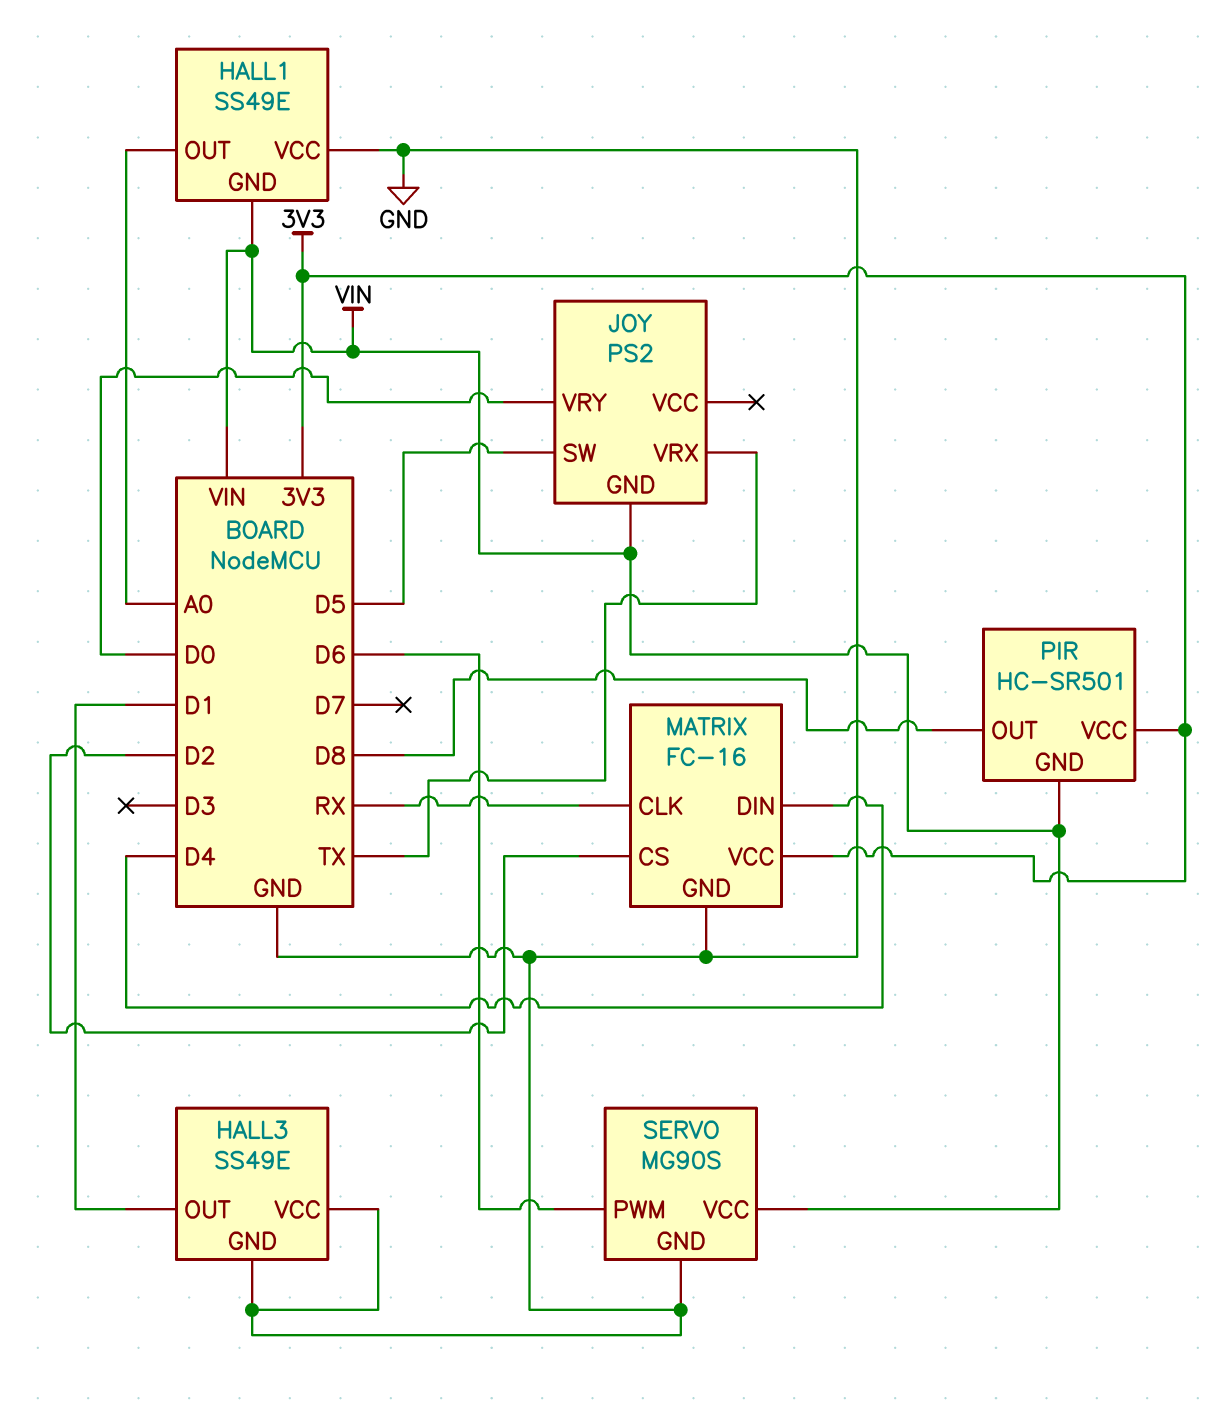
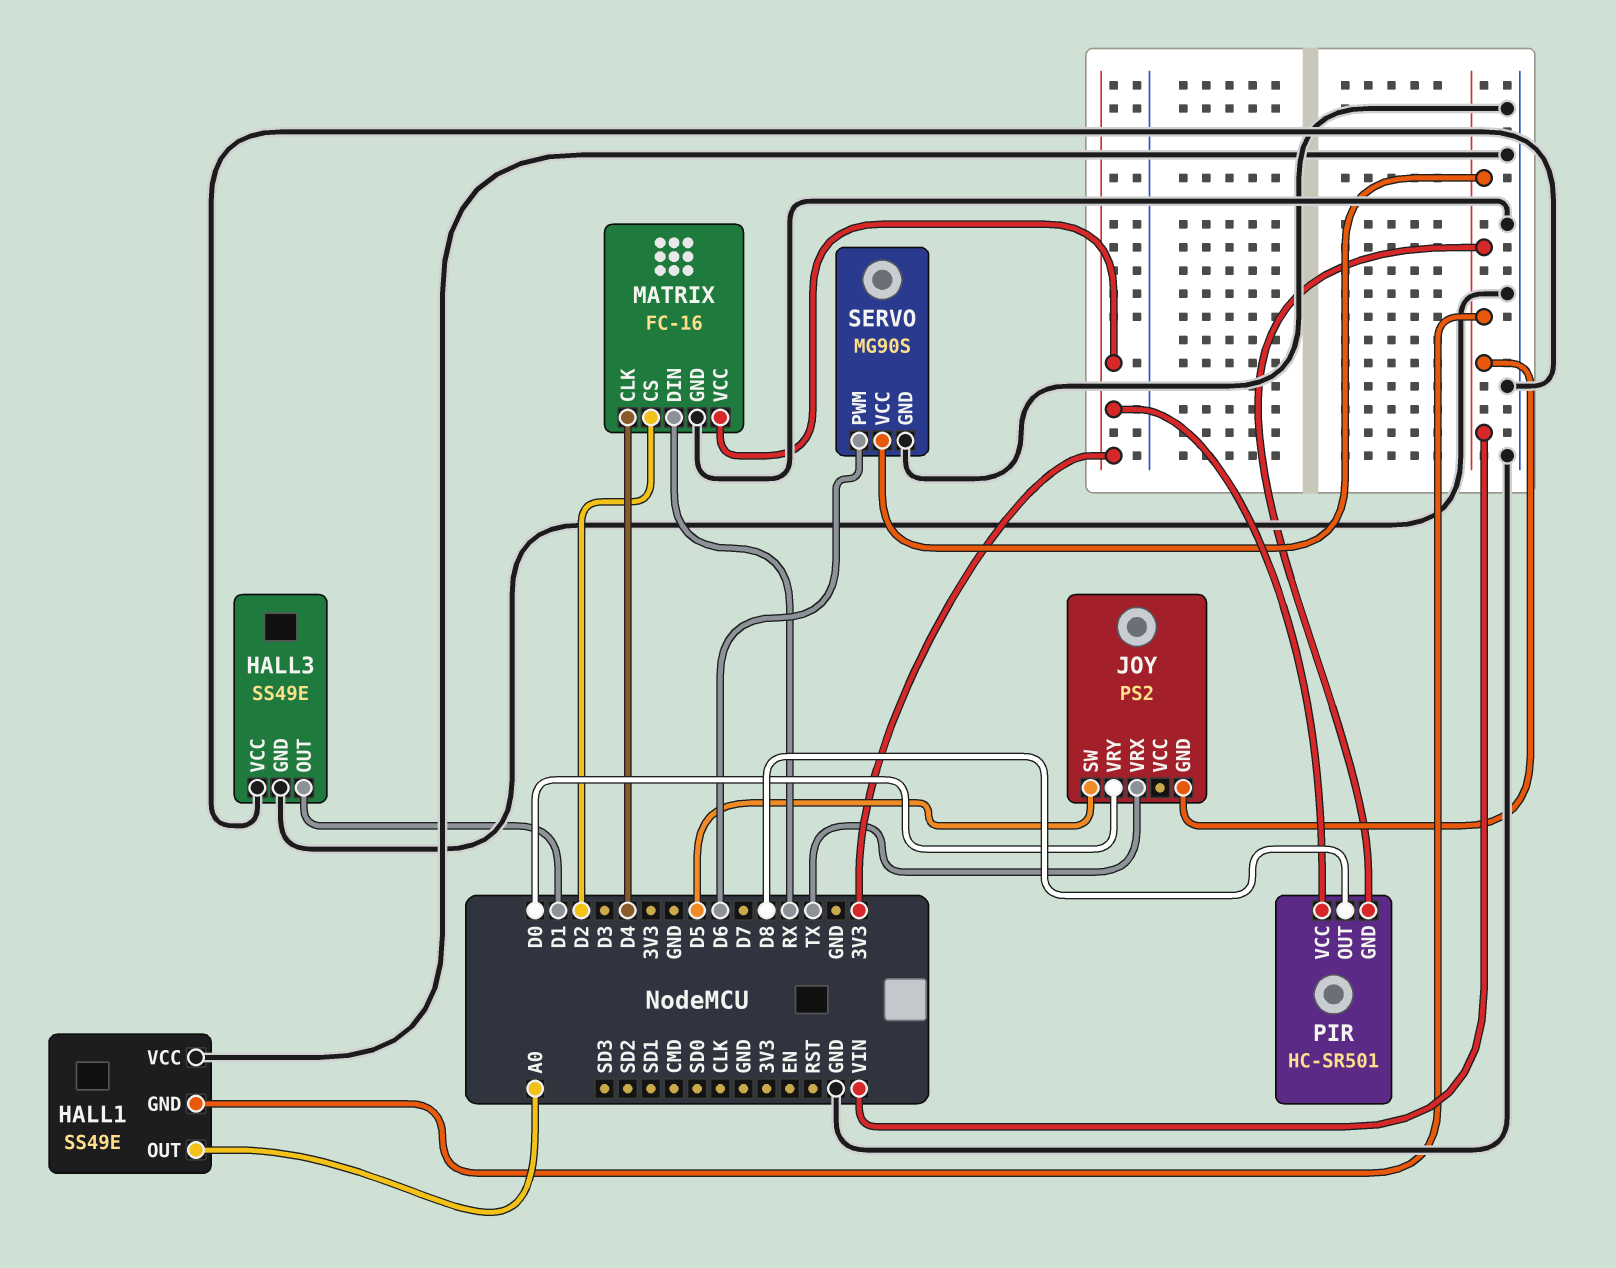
MATRIX pin CLK: RX -> D4
MATRIX pin DIN: D4 -> RX

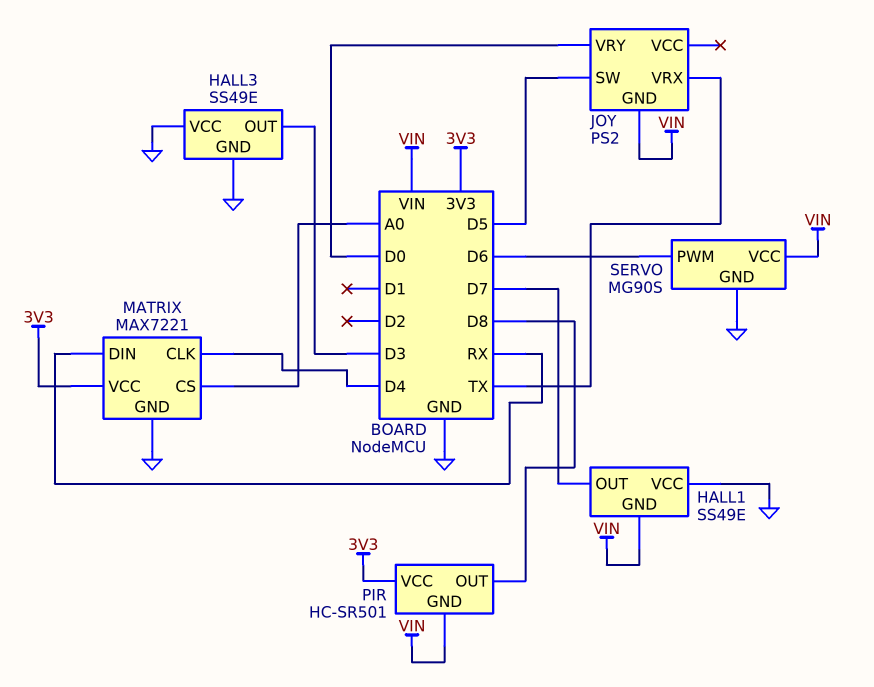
HALL1 pin OUT: A0 -> D7
HALL3 pin OUT: D1 -> D3
MATRIX: FC-16 -> MAX7221
MATRIX pin CS: D2 -> A0

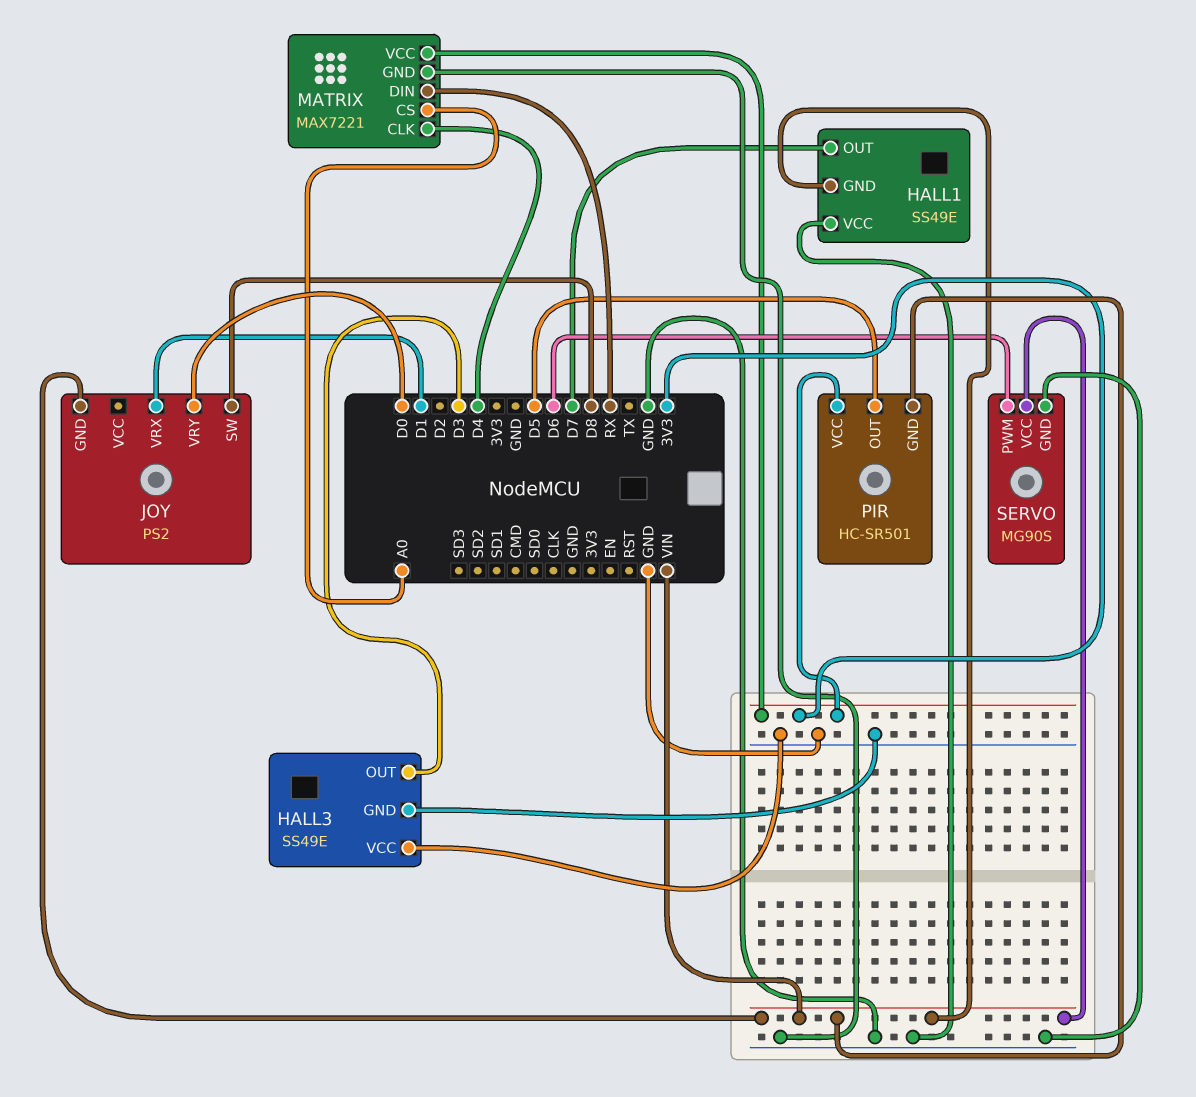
JOY pin SW: D5 -> D8
JOY pin VRX: TX -> D1
PIR pin OUT: D8 -> D5

